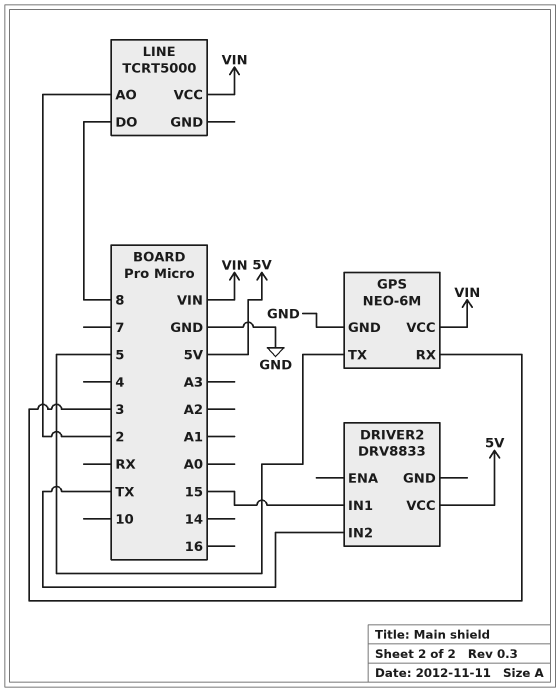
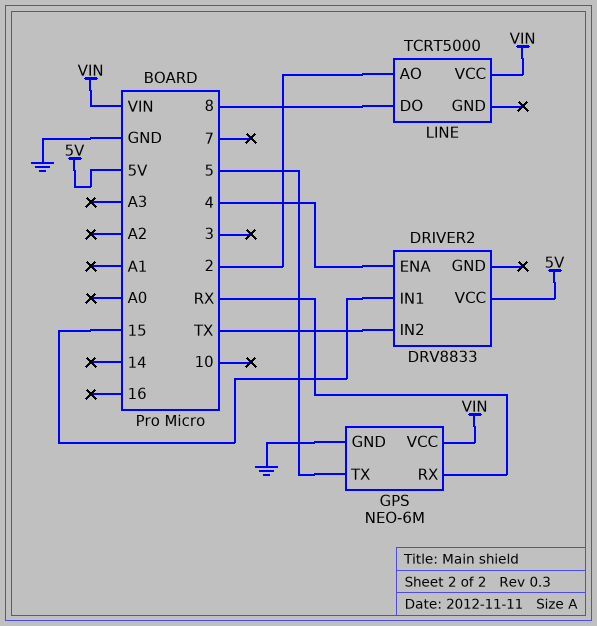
DRIVER2 pin ENA: none -> 4
GPS pin RX: 3 -> RX

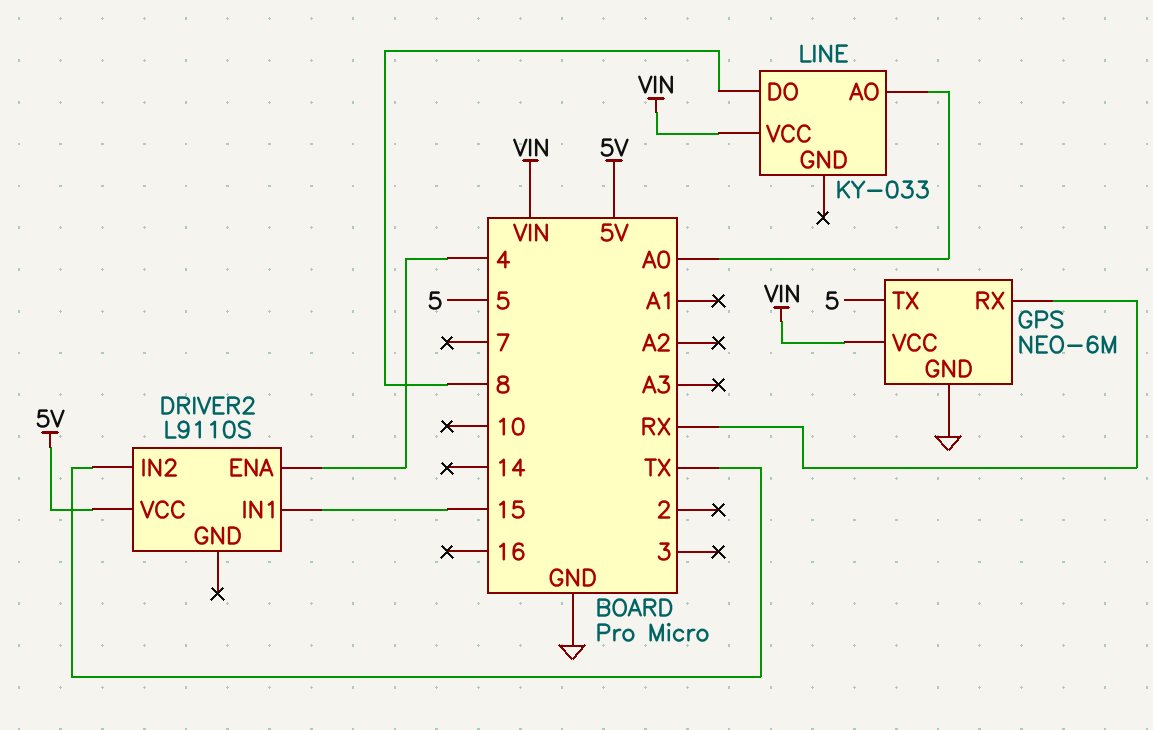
DRIVER2: DRV8833 -> L9110S
LINE: TCRT5000 -> KY-033
LINE pin AO: 2 -> A0

